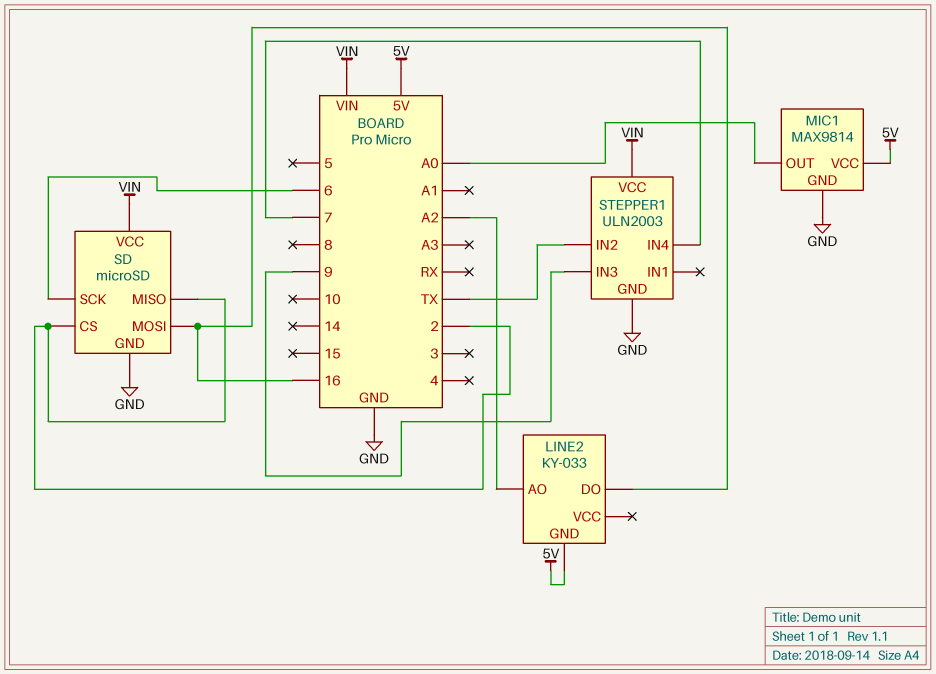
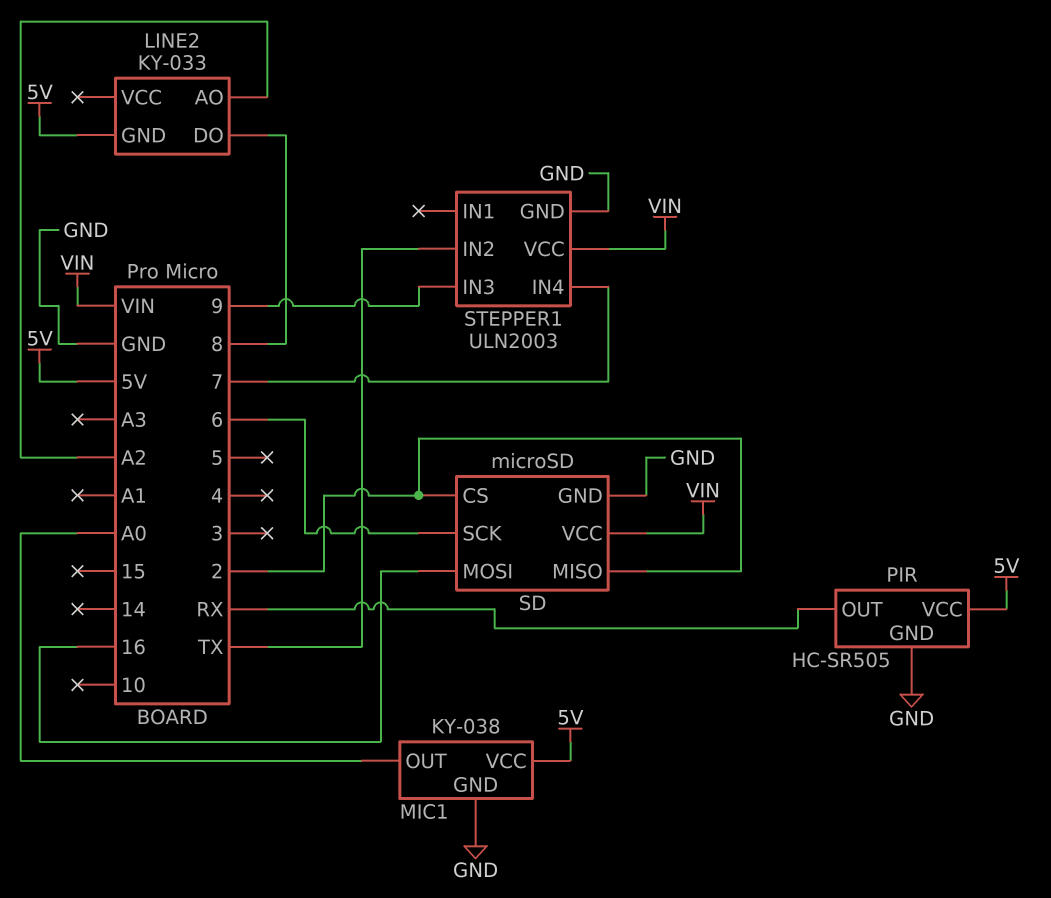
LINE2 pin DO: 16 -> 8
MIC1: MAX9814 -> KY-038
PIR: none -> HC-SR505
PIR pin GND: none -> GND
PIR pin OUT: none -> RX
PIR pin VCC: none -> 5V

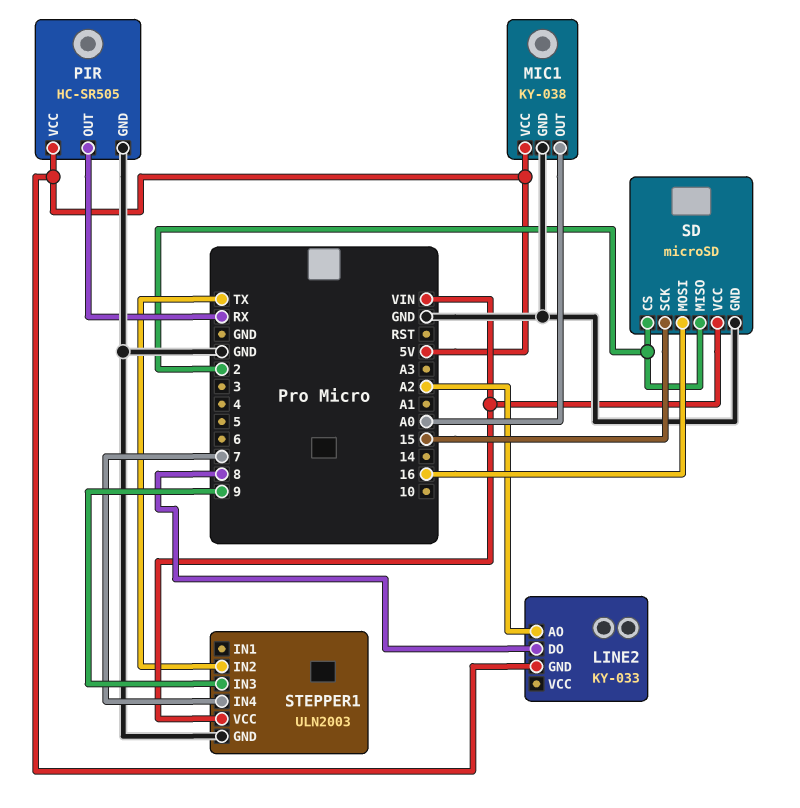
SD pin SCK: 6 -> 15

